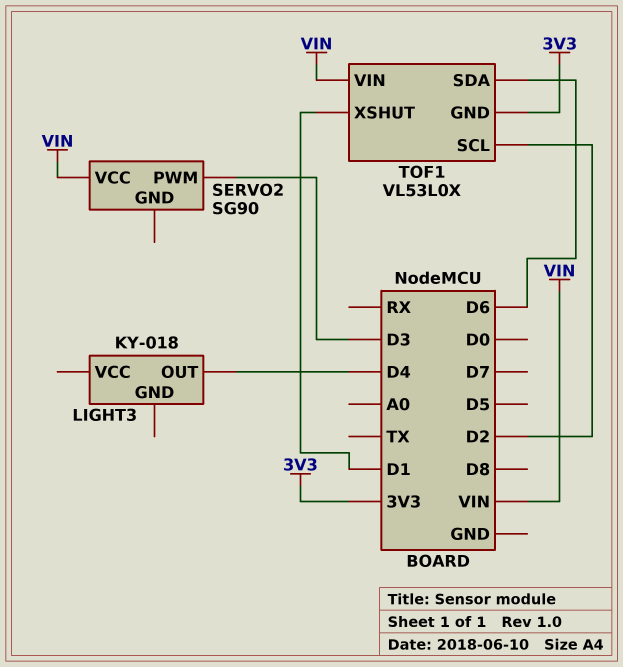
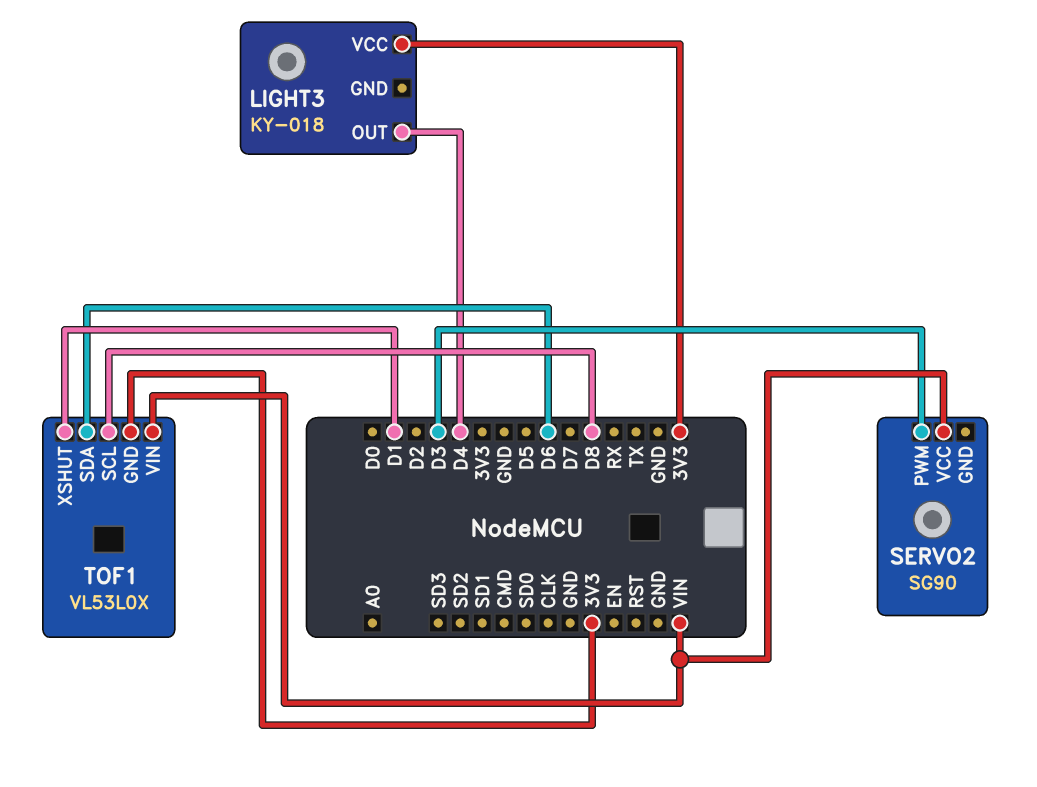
LIGHT3 pin VCC: none -> 3V3
TOF1 pin SCL: D2 -> D8

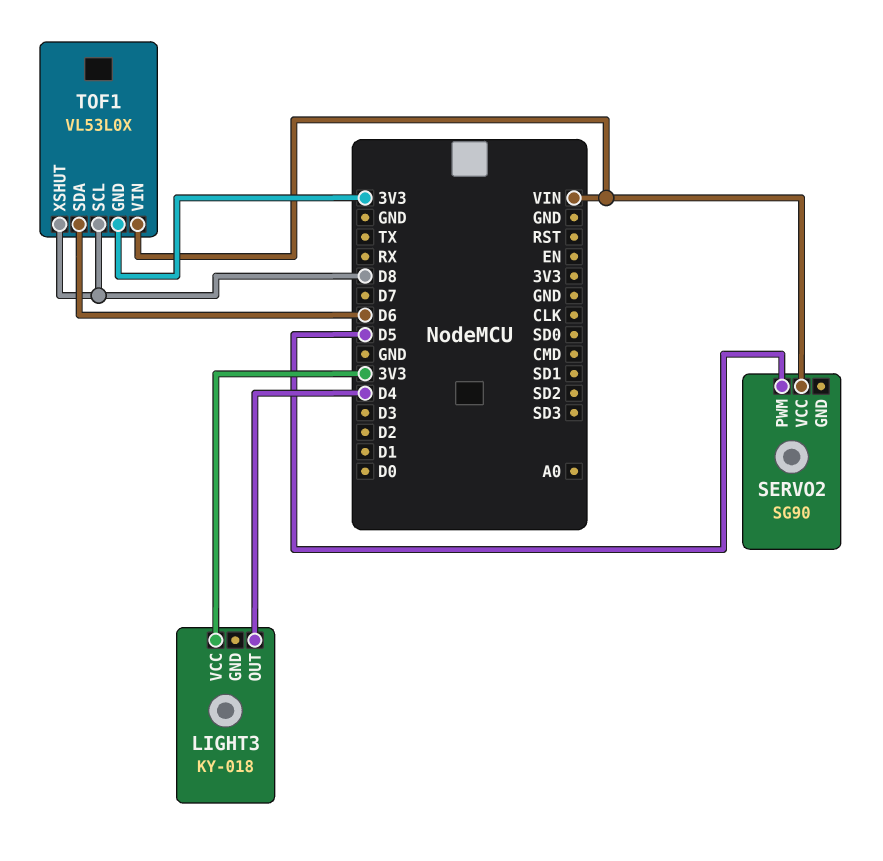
SERVO2 pin PWM: D3 -> D5
TOF1 pin XSHUT: D1 -> D8

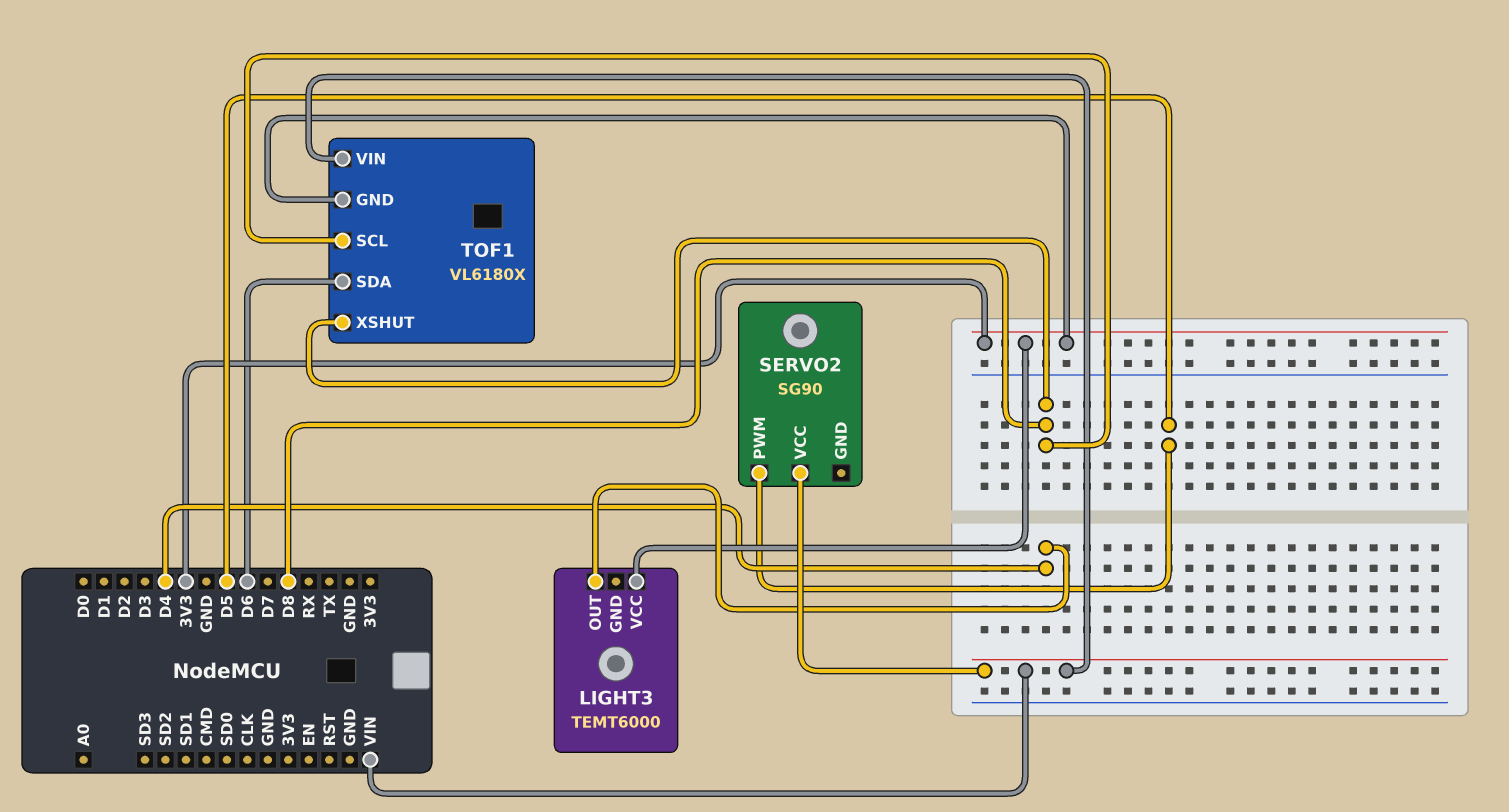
LIGHT3: KY-018 -> TEMT6000
TOF1: VL53L0X -> VL6180X

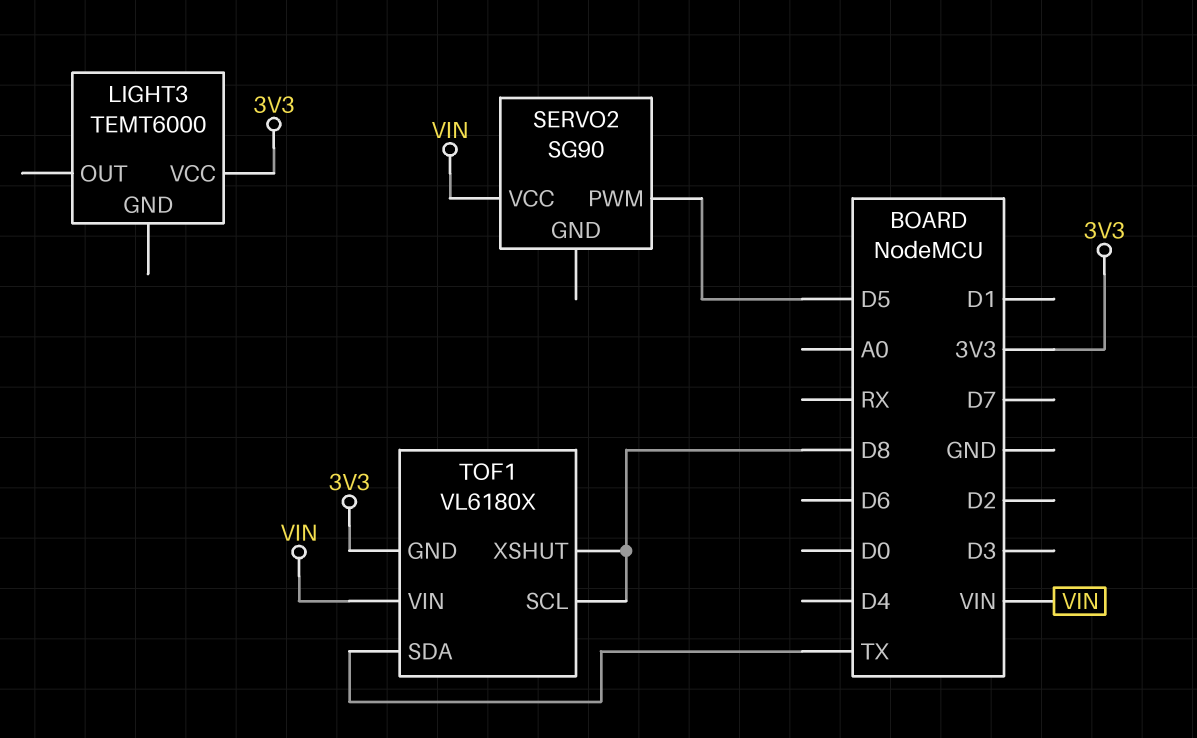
LIGHT3 pin OUT: D4 -> none
TOF1 pin SDA: D6 -> TX

